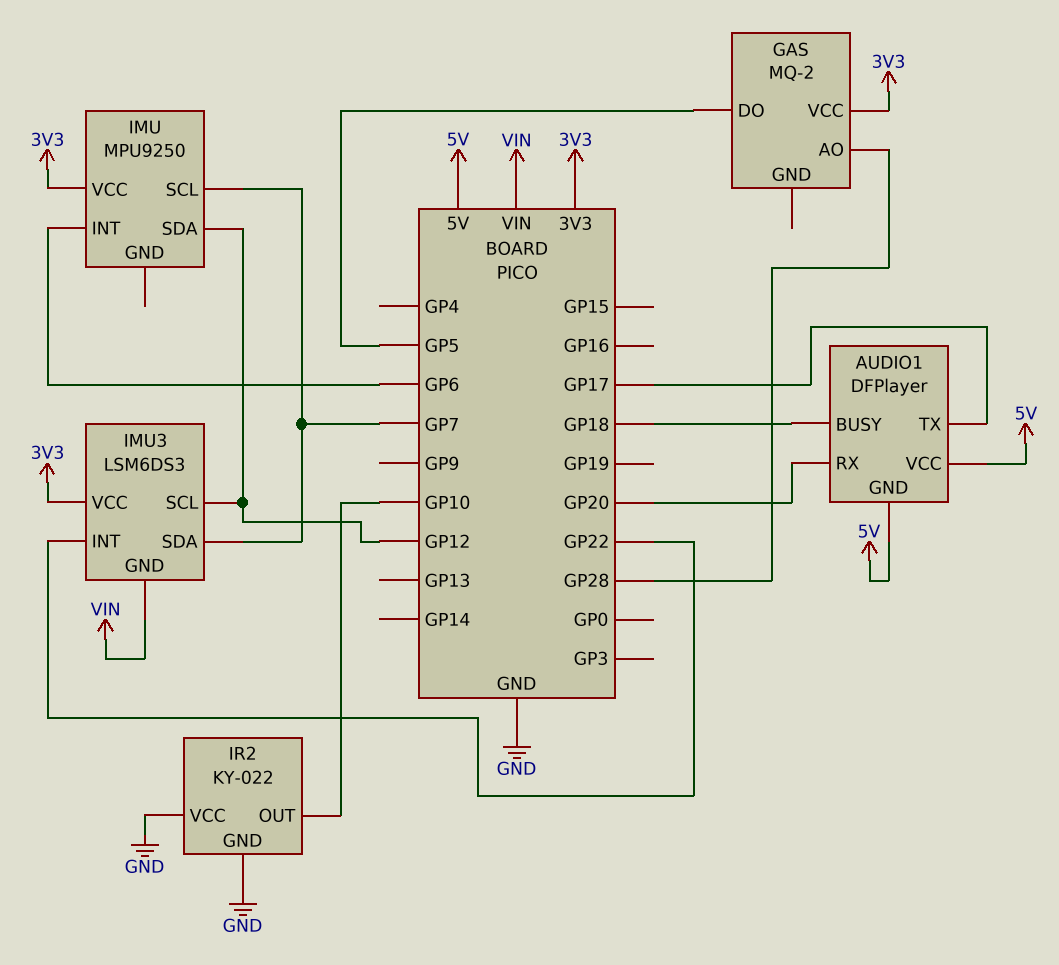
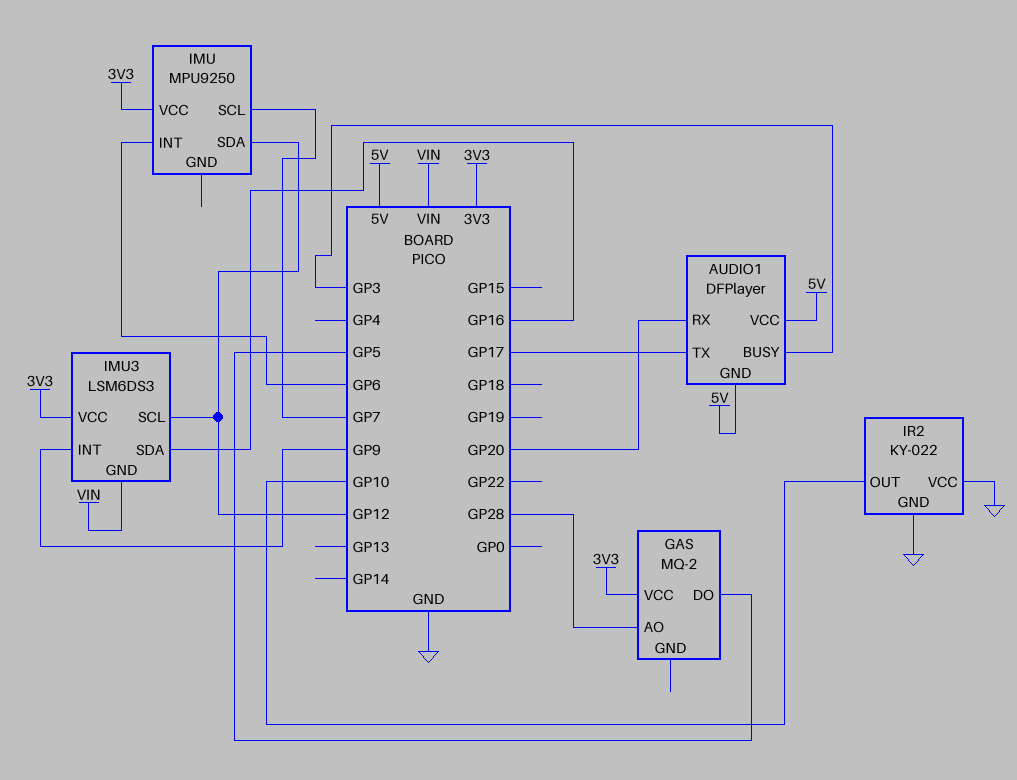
AUDIO1 pin BUSY: GP18 -> GP3
IMU3 pin INT: GP22 -> GP9
IMU3 pin SDA: GP7 -> GP16

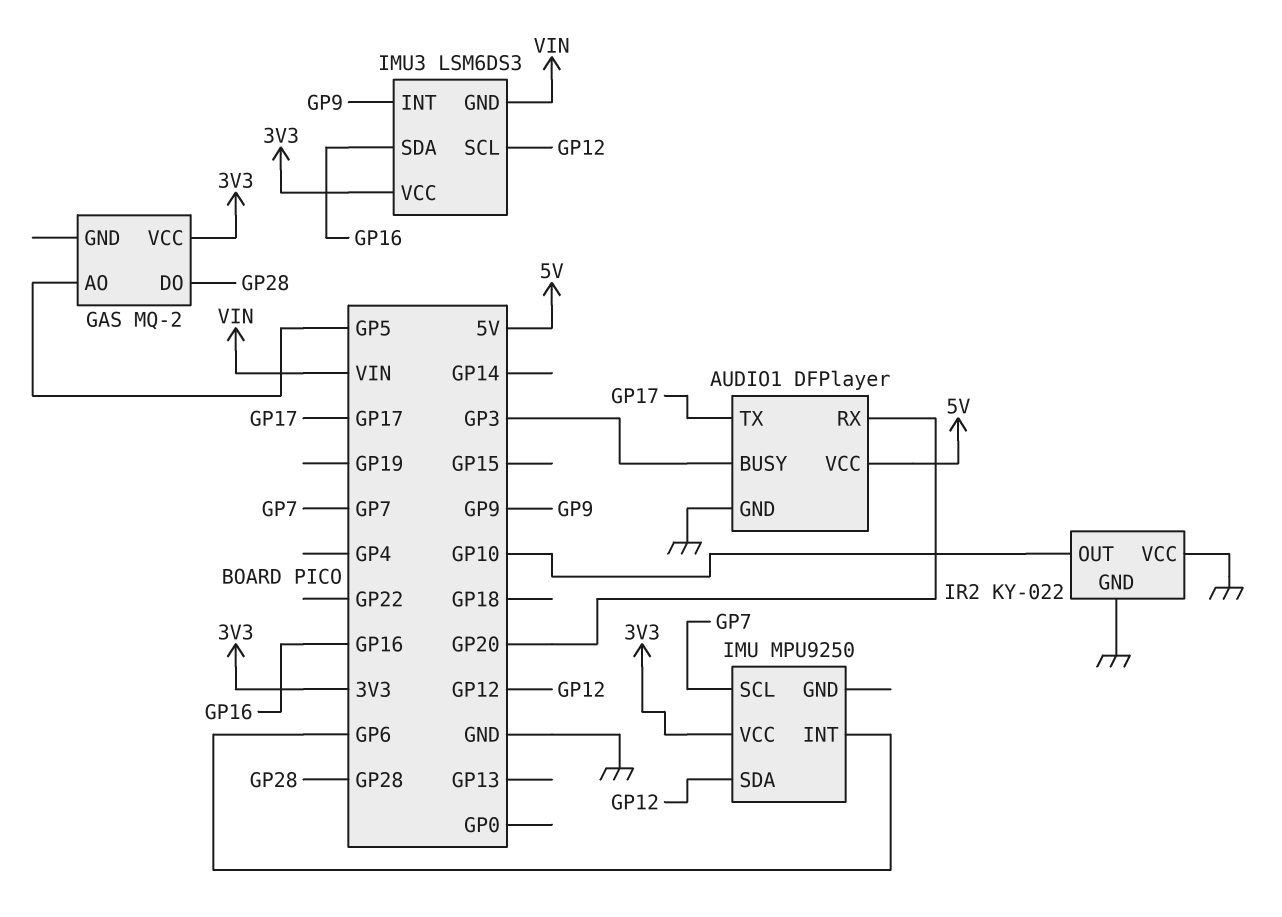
AUDIO1 pin GND: 5V -> GND
GAS pin AO: GP28 -> GP5
GAS pin DO: GP5 -> GP28

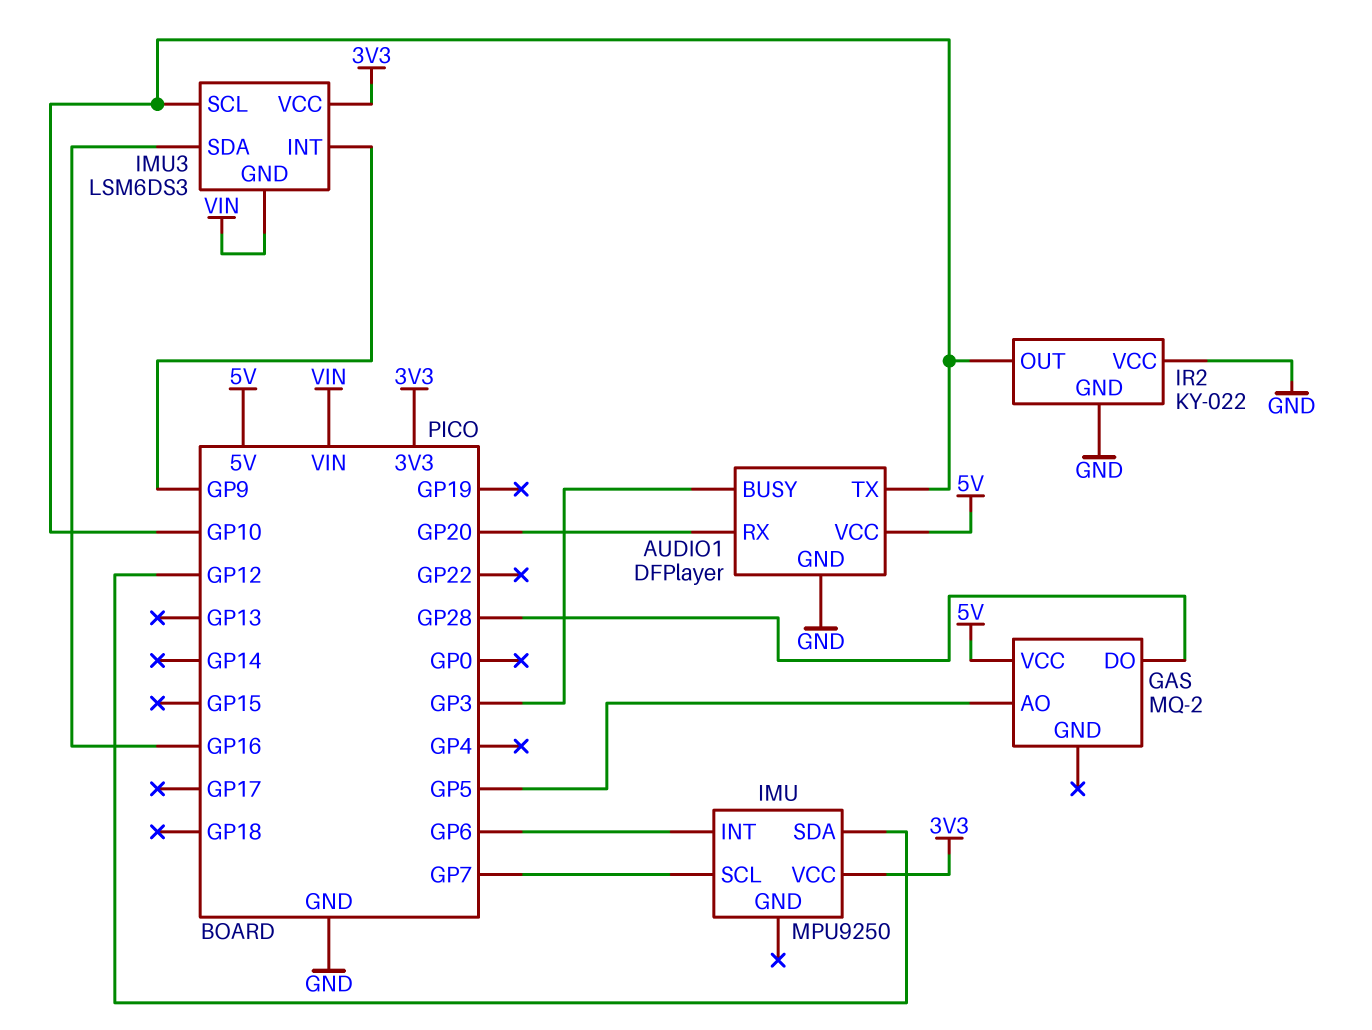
AUDIO1 pin TX: GP17 -> GP10
GAS pin VCC: 3V3 -> 5V
IMU3 pin SCL: GP12 -> GP10

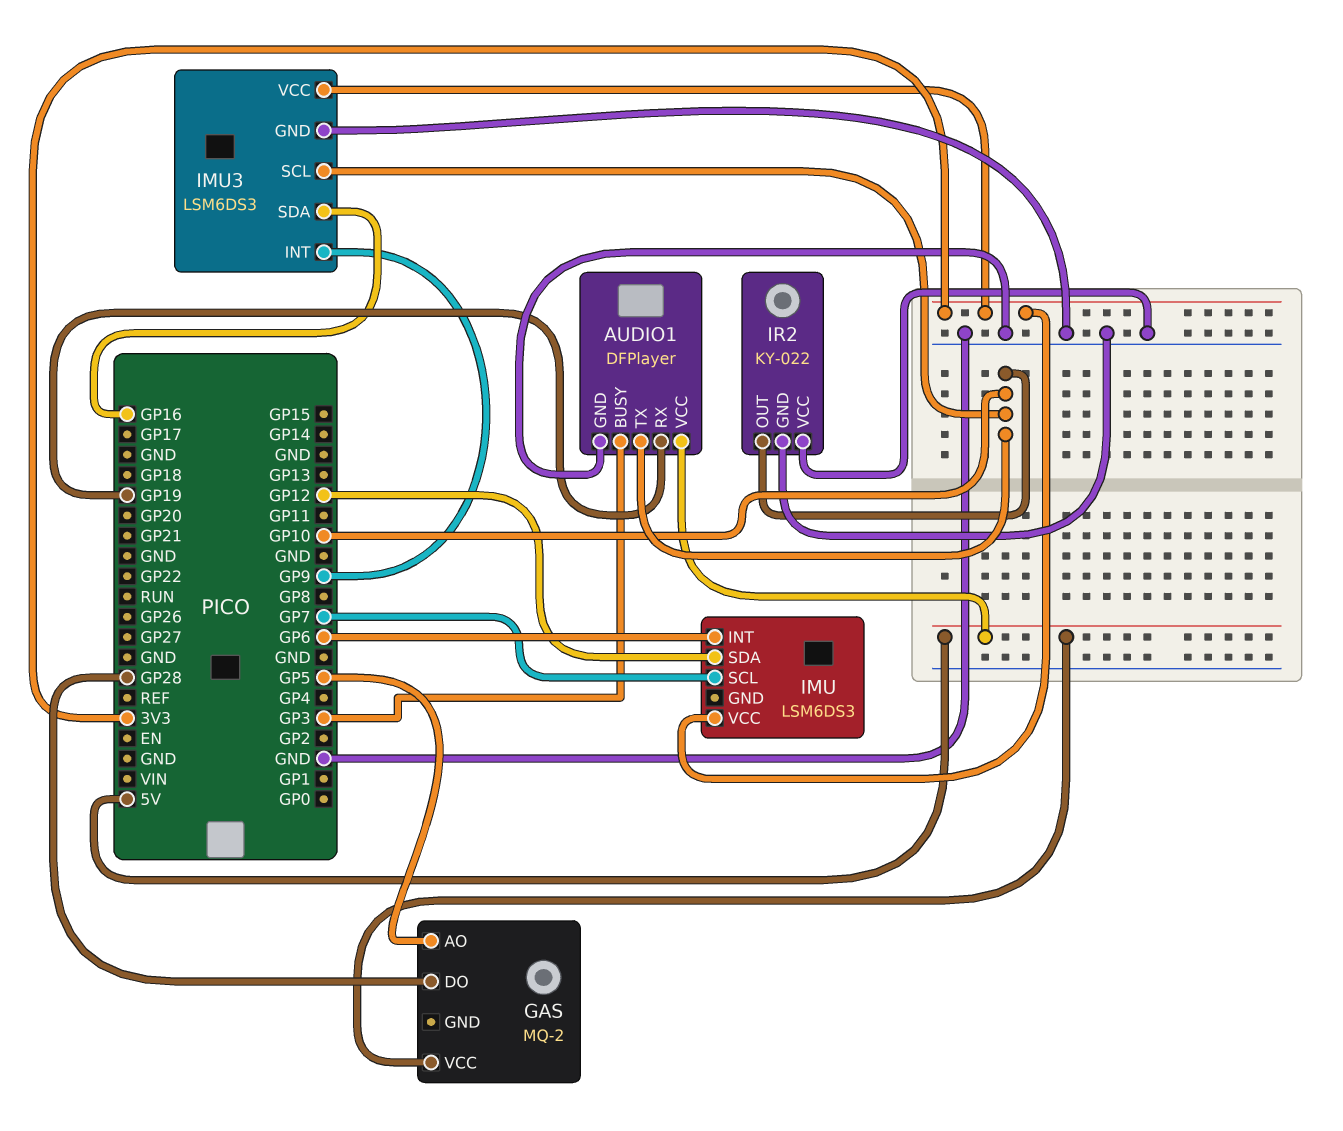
AUDIO1 pin RX: GP20 -> GP19
IMU: MPU9250 -> LSM6DS3
IMU3 pin GND: VIN -> GND

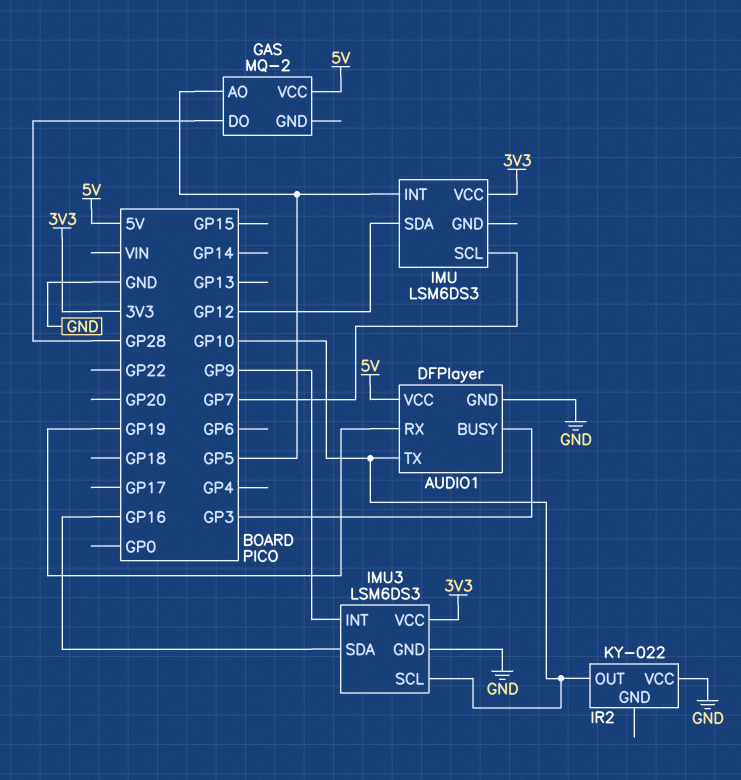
IMU pin INT: GP6 -> GP5
IR2 pin GND: GND -> none

